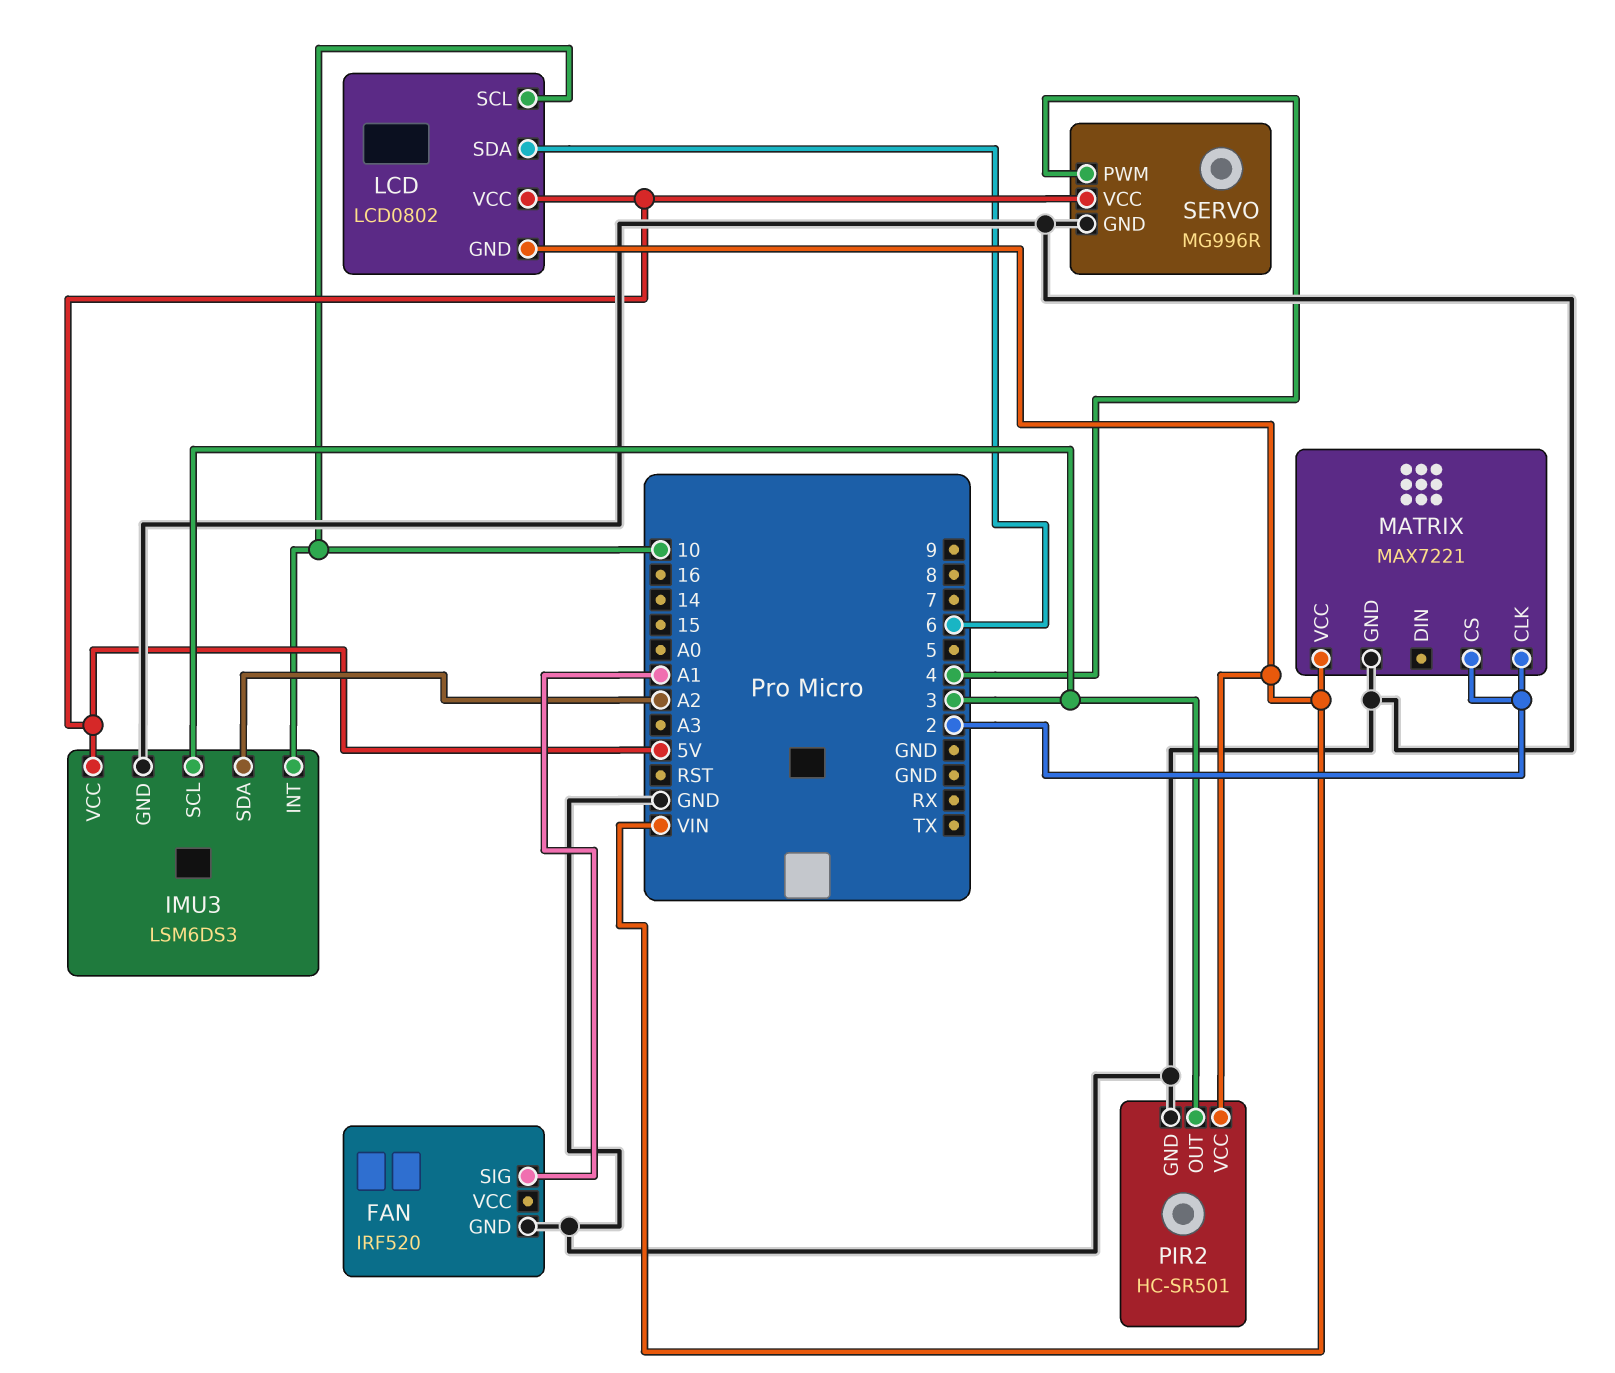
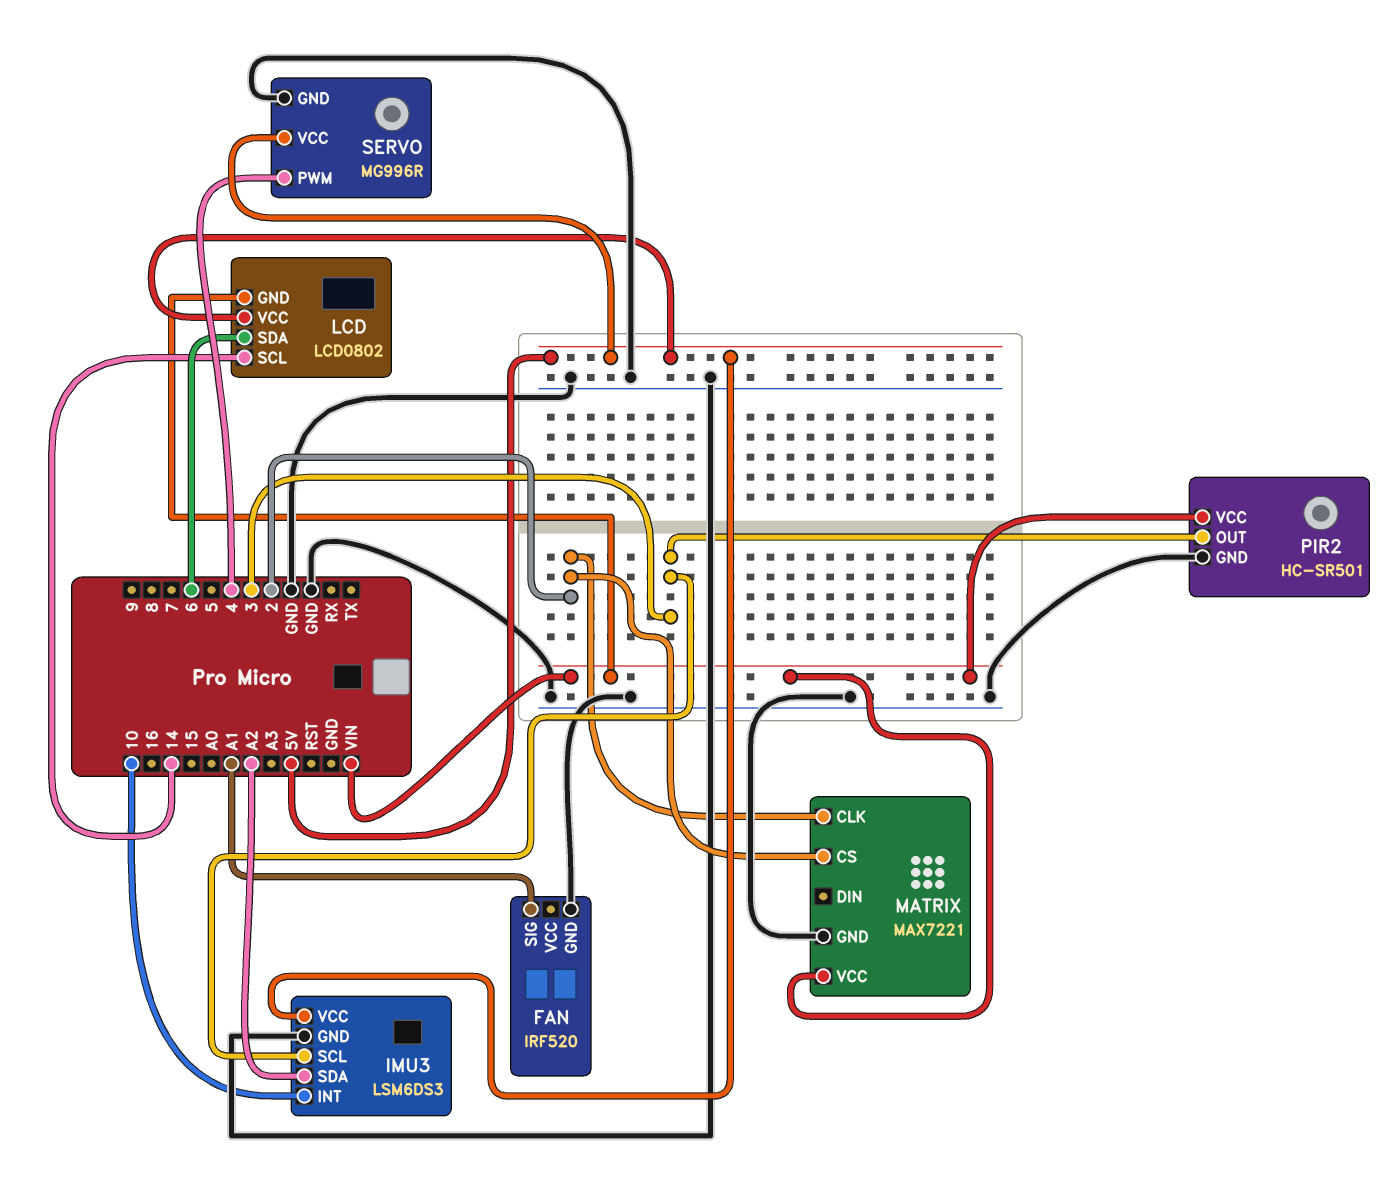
LCD pin SCL: 10 -> 14

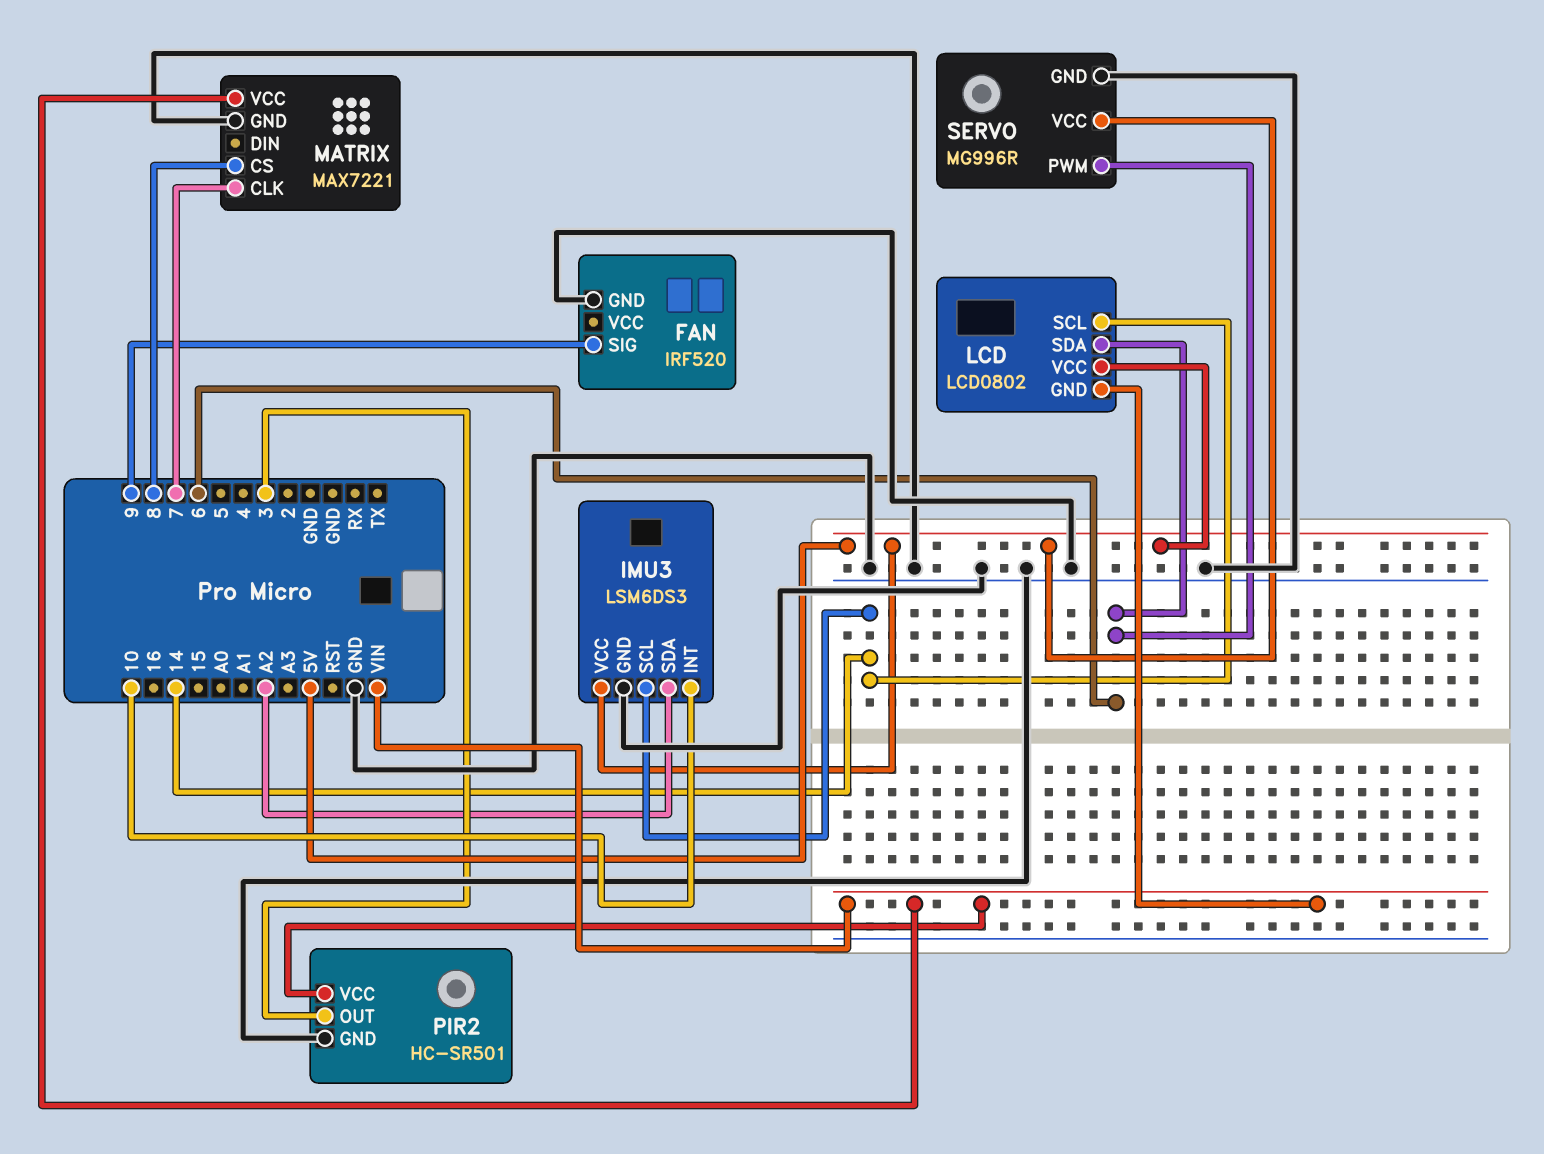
FAN pin SIG: A1 -> 9
IMU3 pin SCL: 3 -> 14
MATRIX pin CLK: 2 -> 7
MATRIX pin CS: 2 -> 8
SERVO pin PWM: 4 -> 6

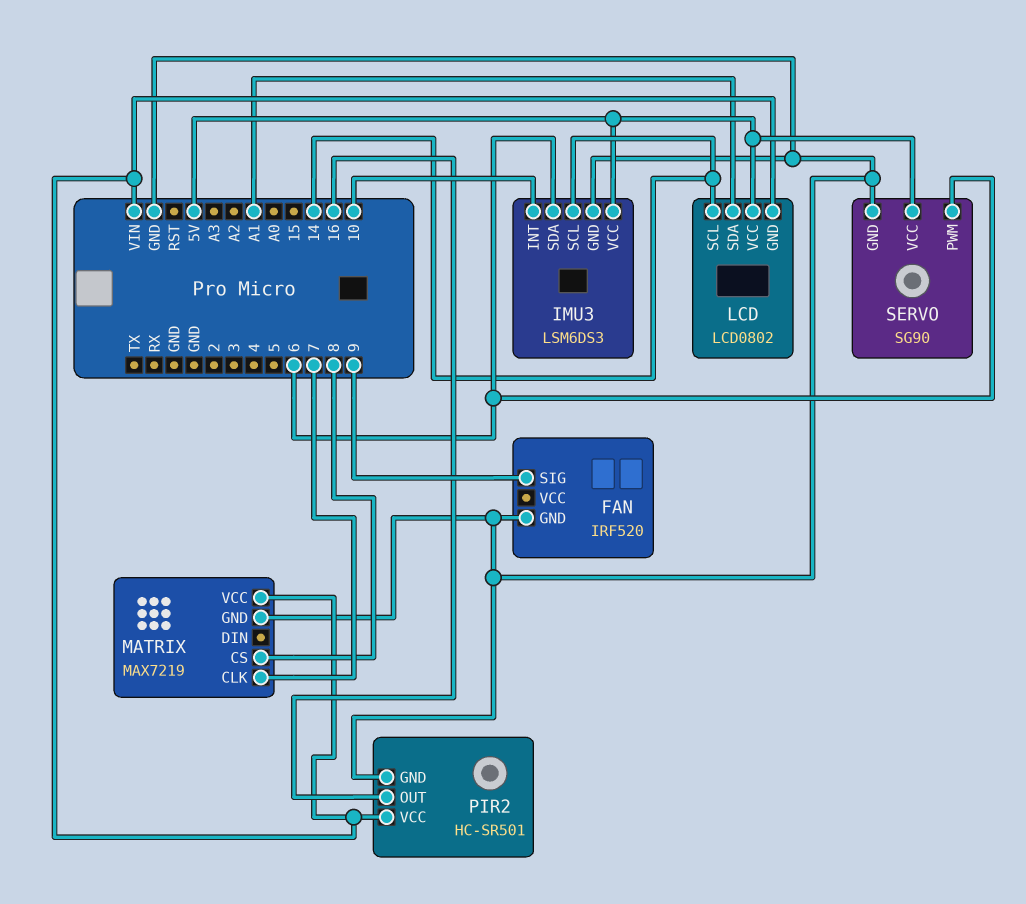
IMU3 pin SDA: A2 -> 6
LCD pin SDA: 6 -> A1
MATRIX: MAX7221 -> MAX7219
PIR2 pin OUT: 3 -> 16
SERVO: MG996R -> SG90

